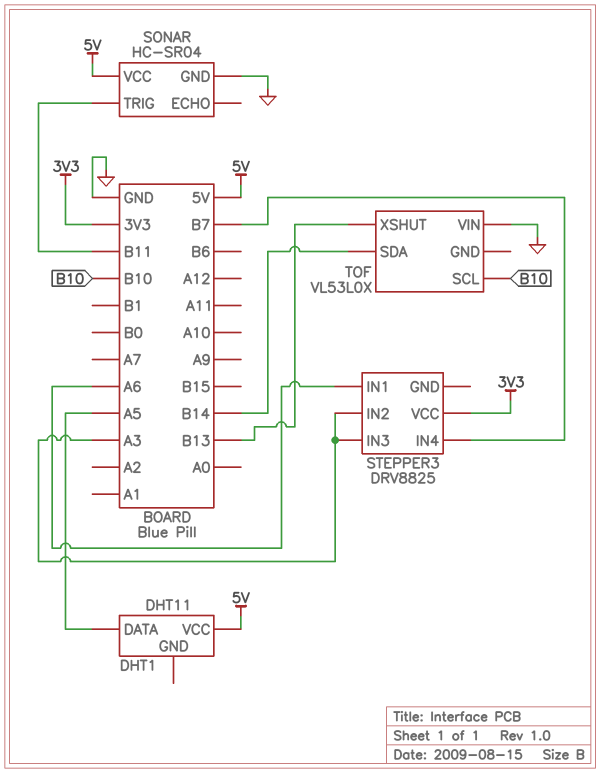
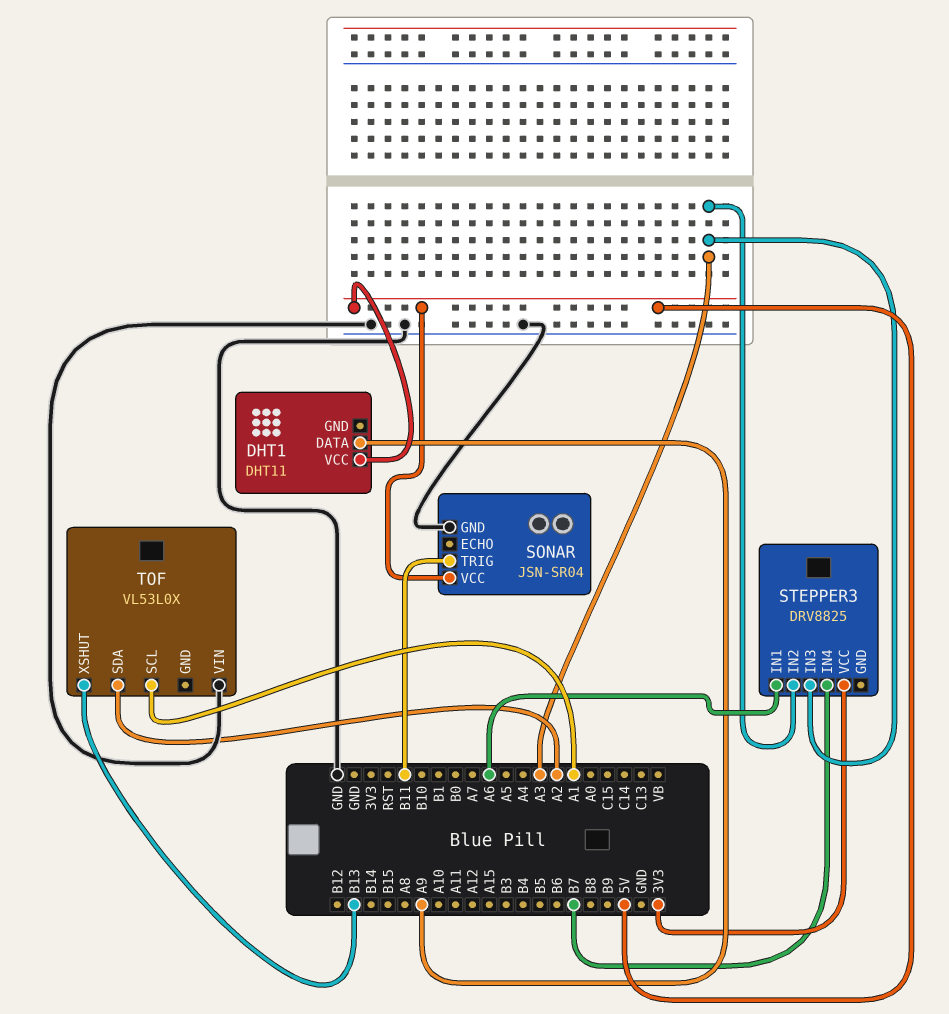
DHT1 pin DATA: A5 -> A9
SONAR: HC-SR04 -> JSN-SR04
TOF pin SCL: B10 -> A1
TOF pin SDA: B14 -> A2

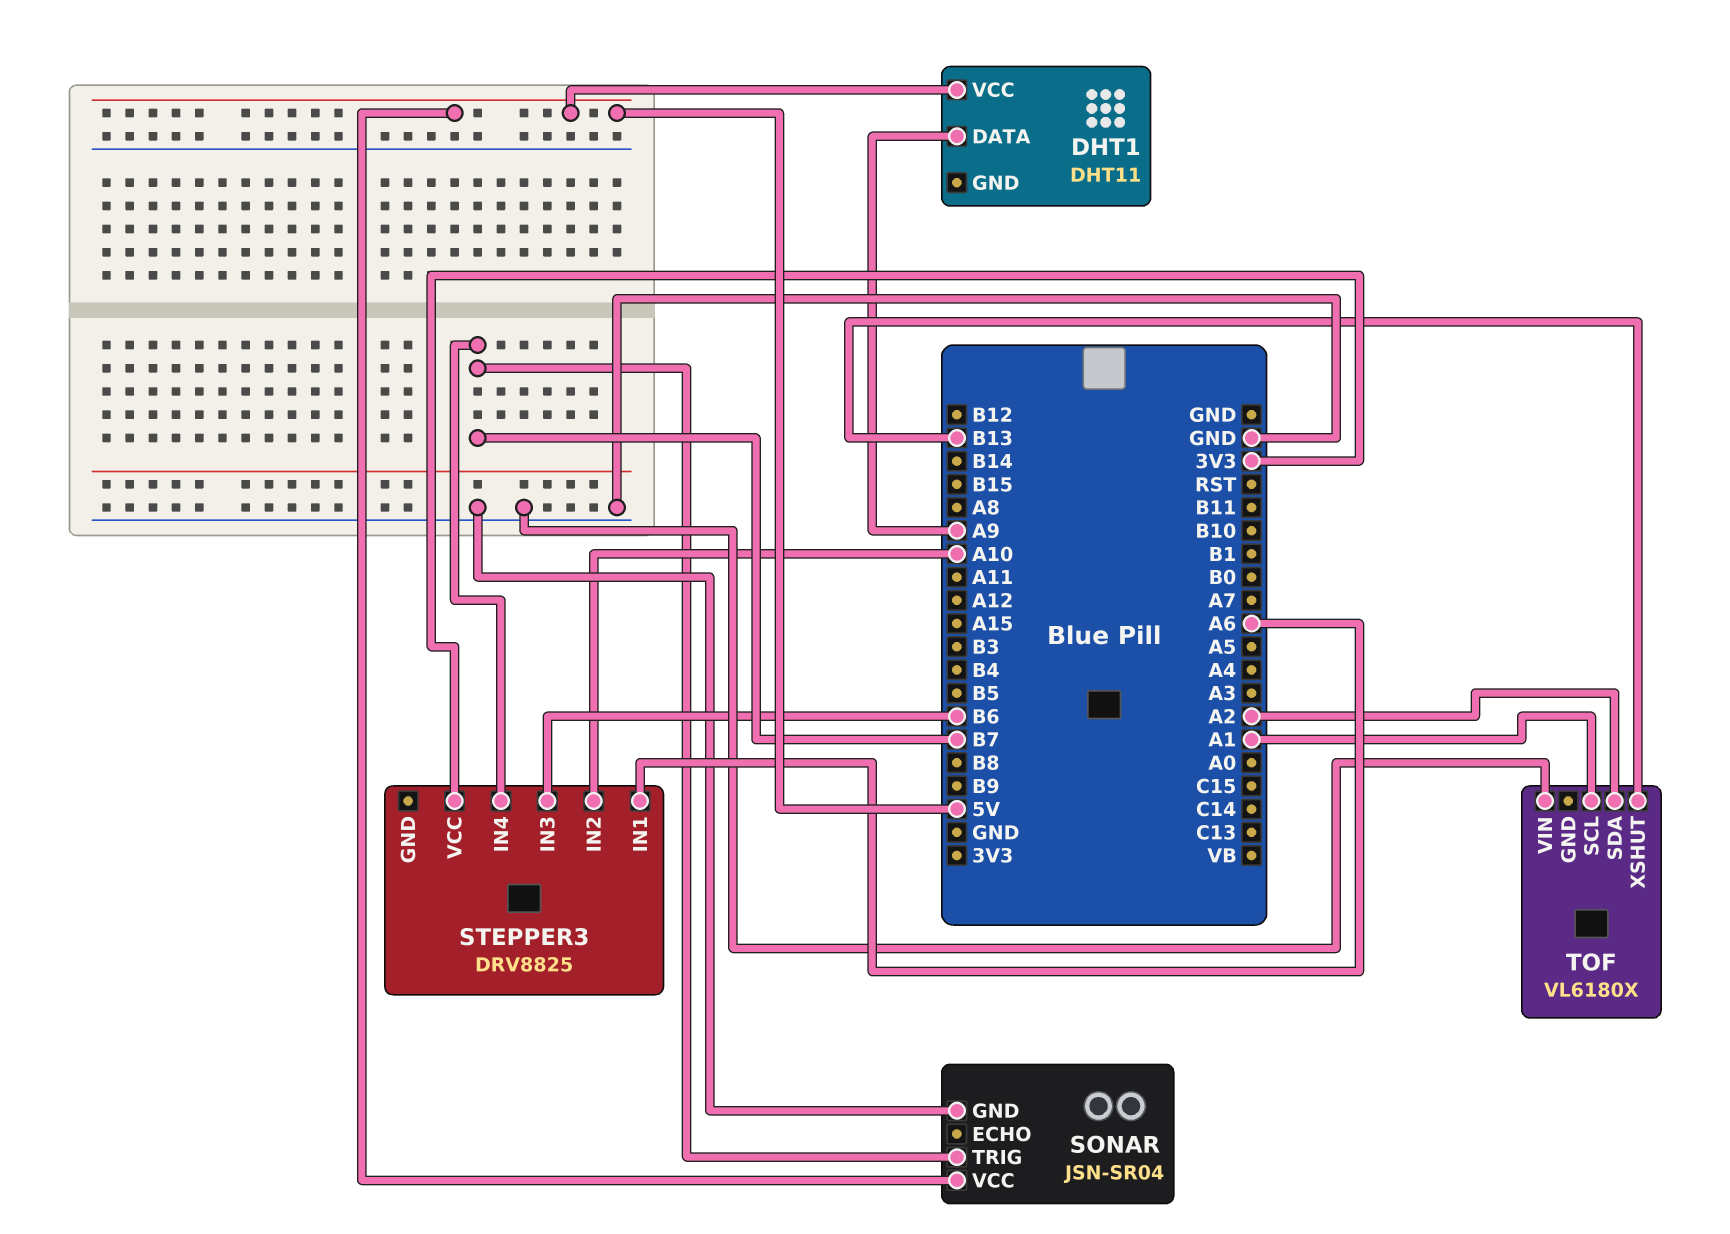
SONAR pin TRIG: B11 -> B7
STEPPER3 pin IN2: A3 -> A10
STEPPER3 pin IN3: A3 -> B6
TOF: VL53L0X -> VL6180X

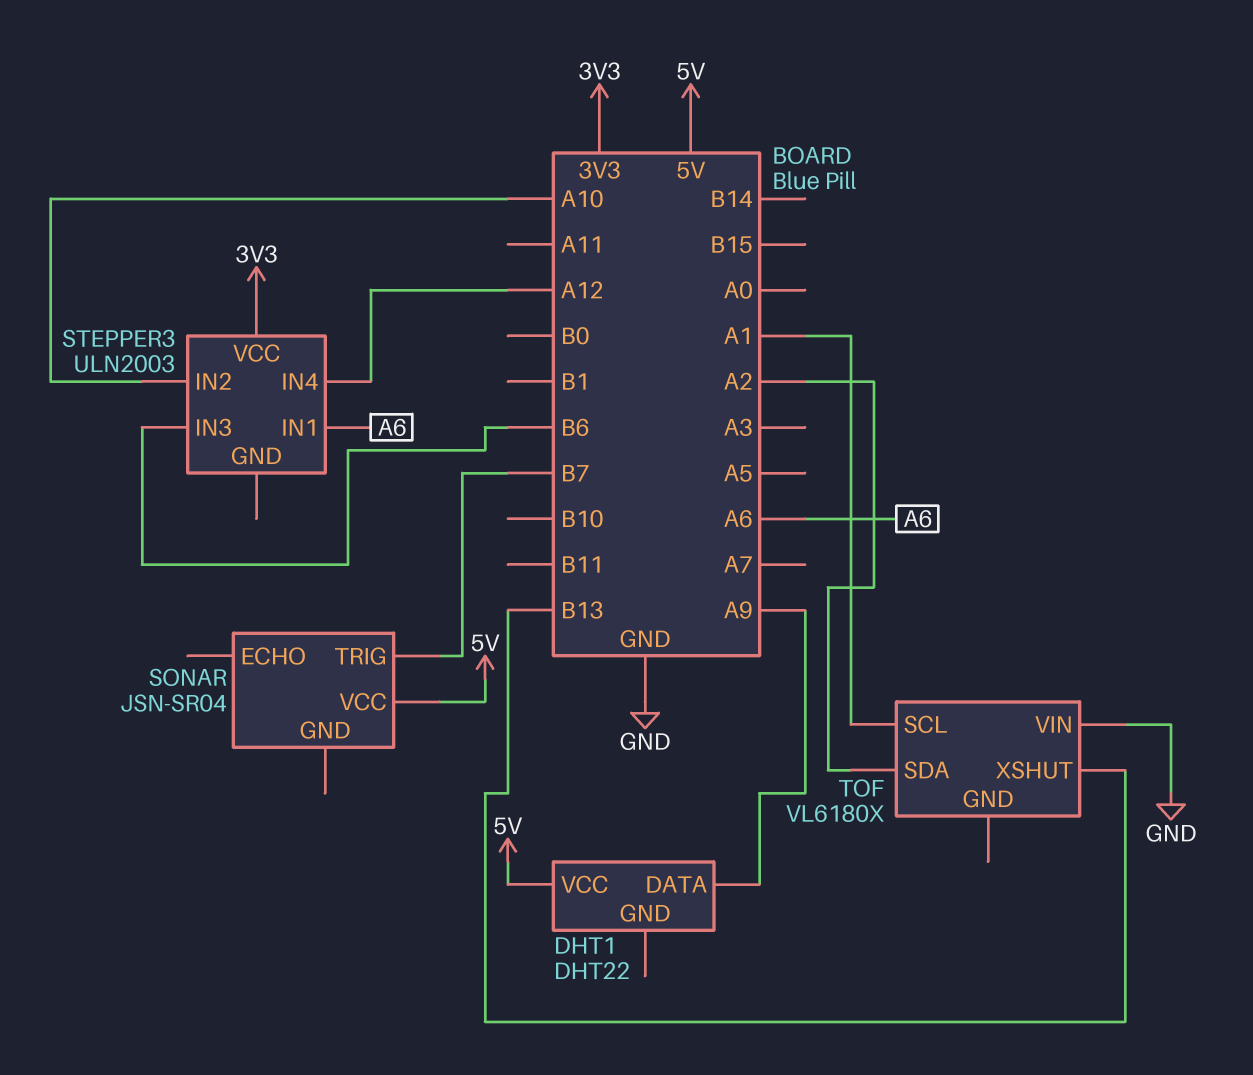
DHT1: DHT11 -> DHT22
SONAR pin GND: GND -> none
STEPPER3: DRV8825 -> ULN2003
STEPPER3 pin IN4: B7 -> A12

